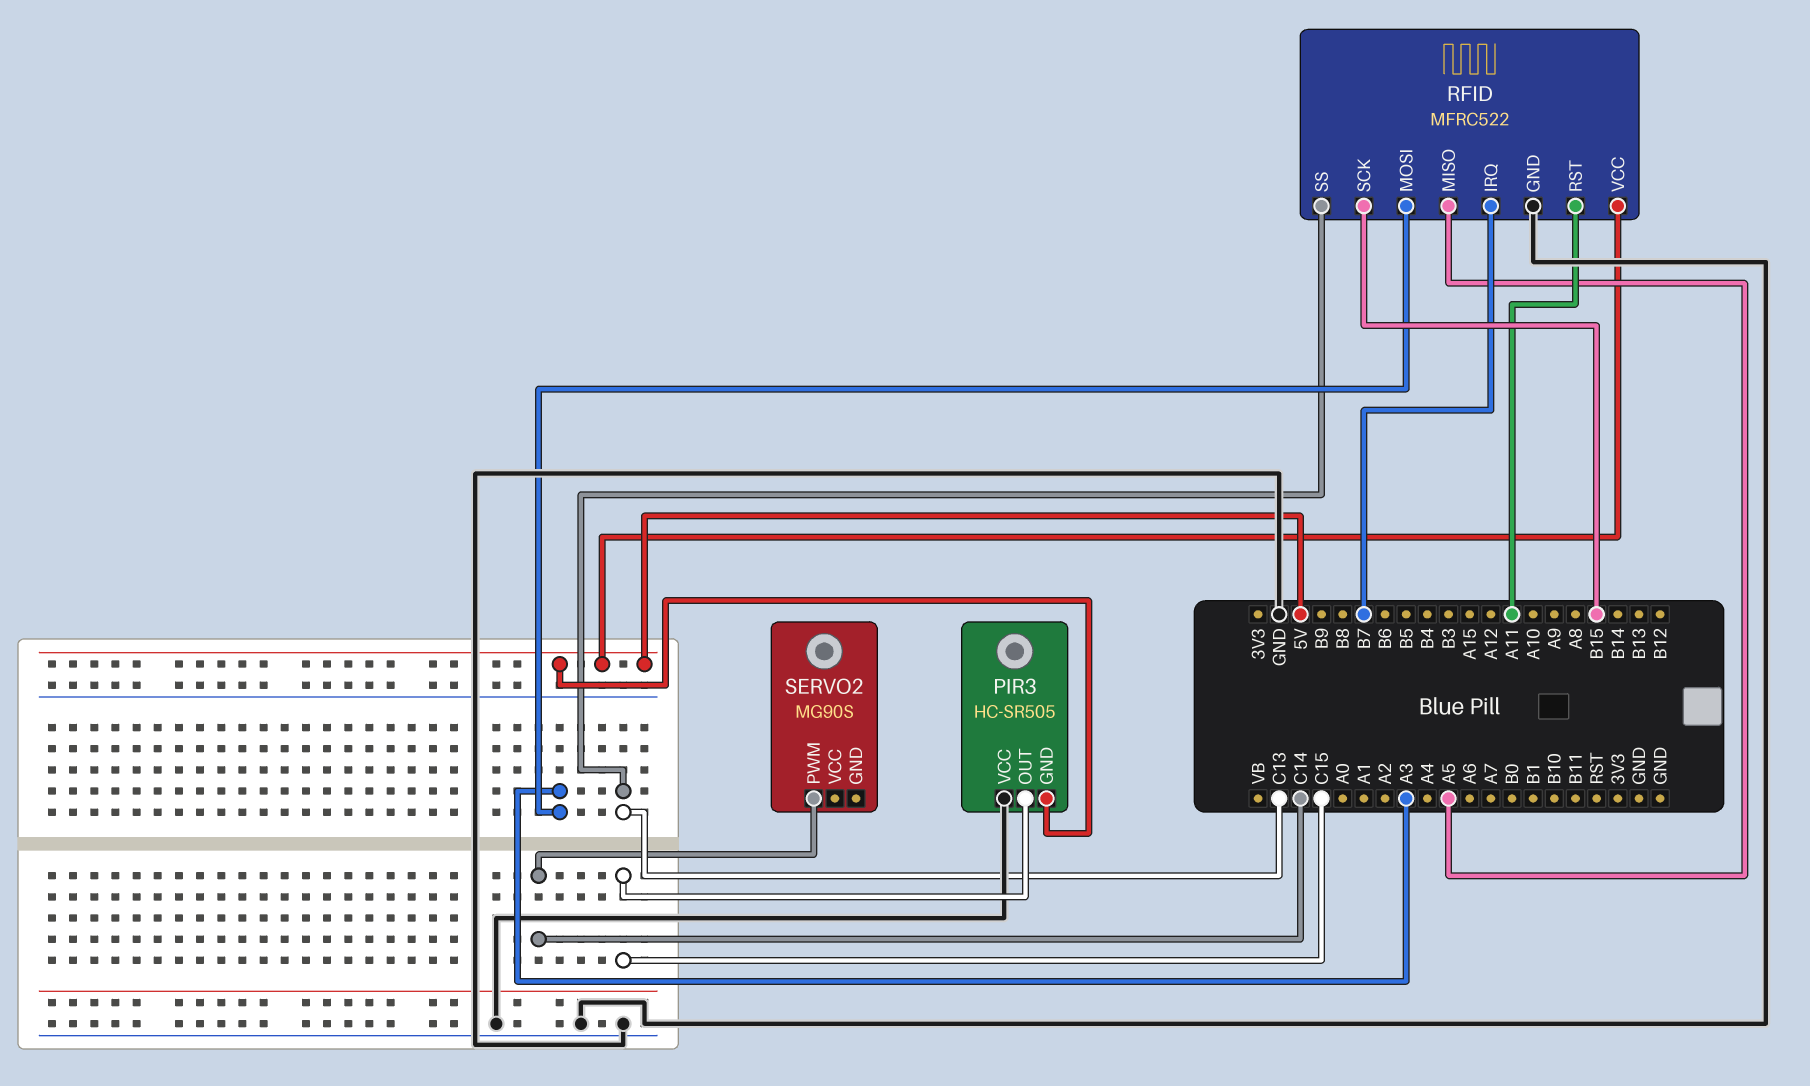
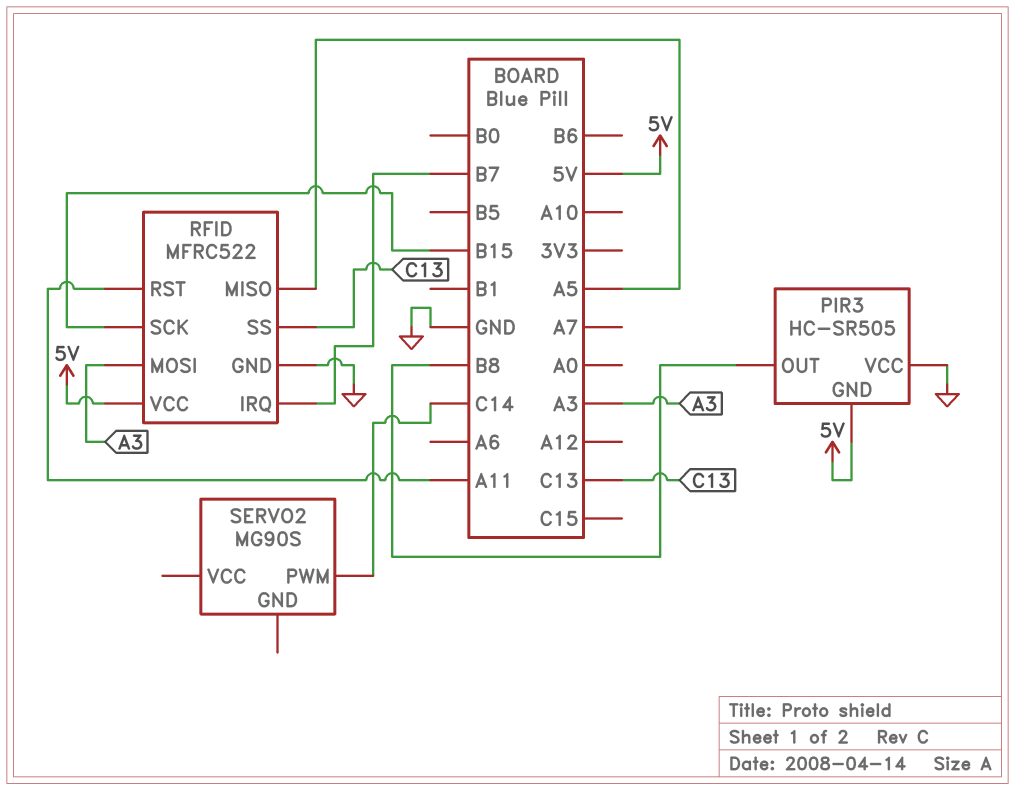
PIR3 pin OUT: C15 -> B8

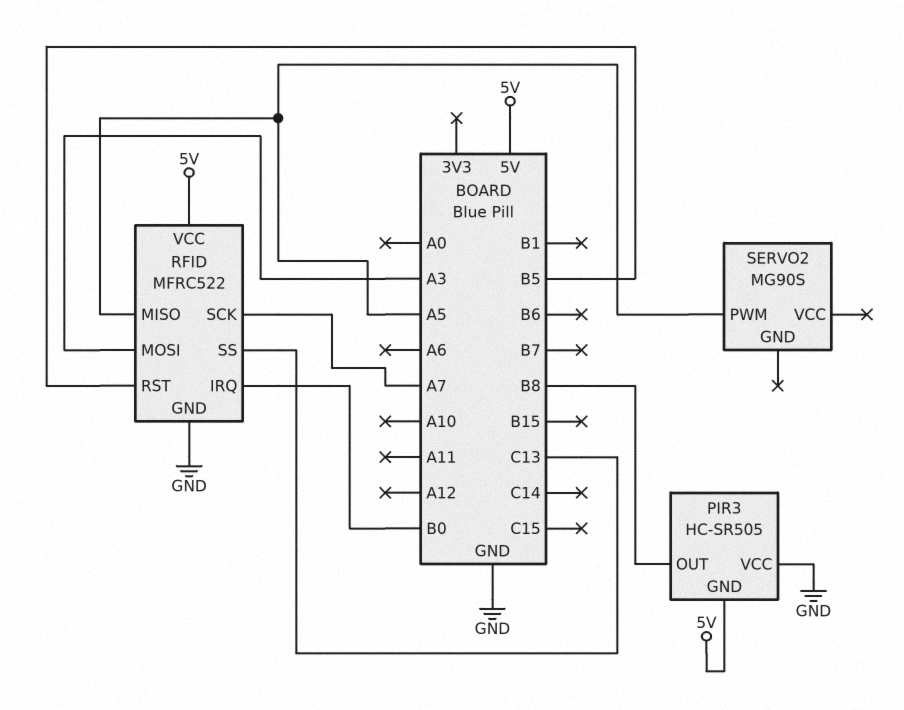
RFID pin IRQ: B7 -> B0
RFID pin RST: A11 -> B5
RFID pin SCK: B15 -> A7
SERVO2 pin PWM: C14 -> A5

